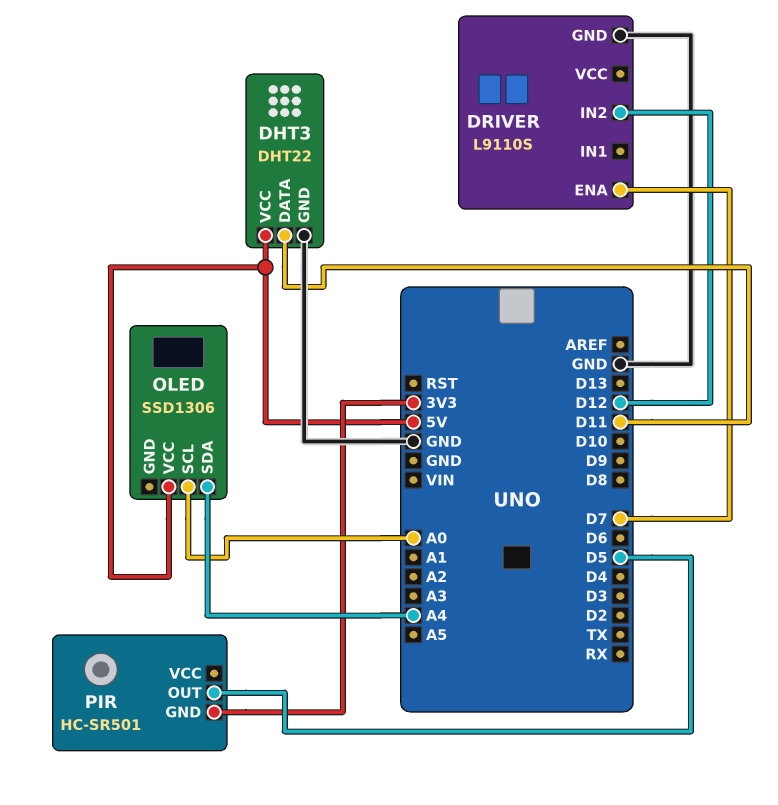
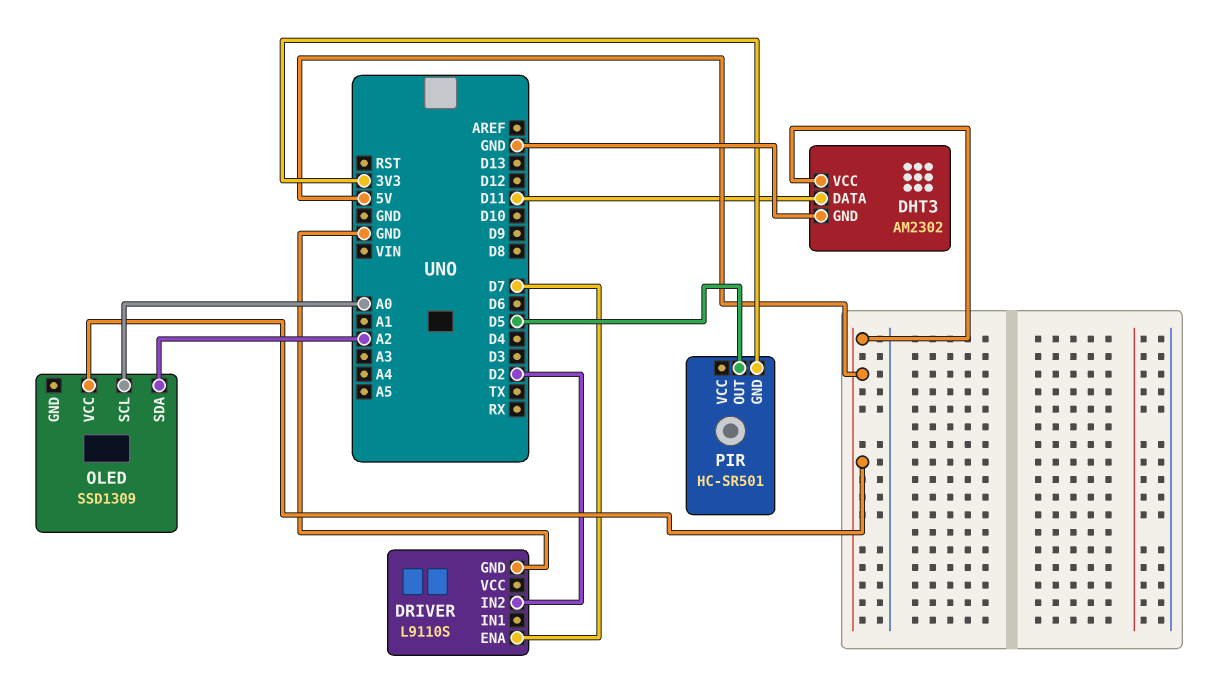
DHT3: DHT22 -> AM2302
DRIVER pin IN2: D12 -> D2
OLED: SSD1306 -> SSD1309
OLED pin SDA: A4 -> A2

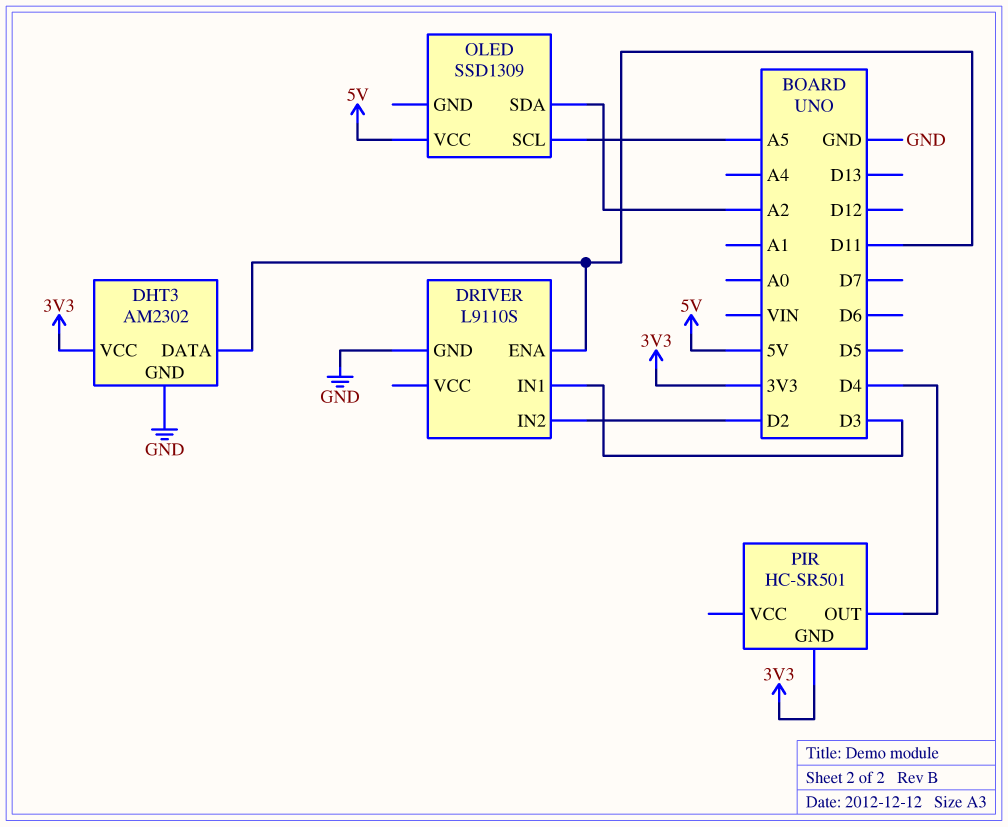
DHT3 pin VCC: 5V -> 3V3
DRIVER pin ENA: D7 -> D11
DRIVER pin IN1: none -> D3
OLED pin SCL: A0 -> A5
PIR pin OUT: D5 -> D4

